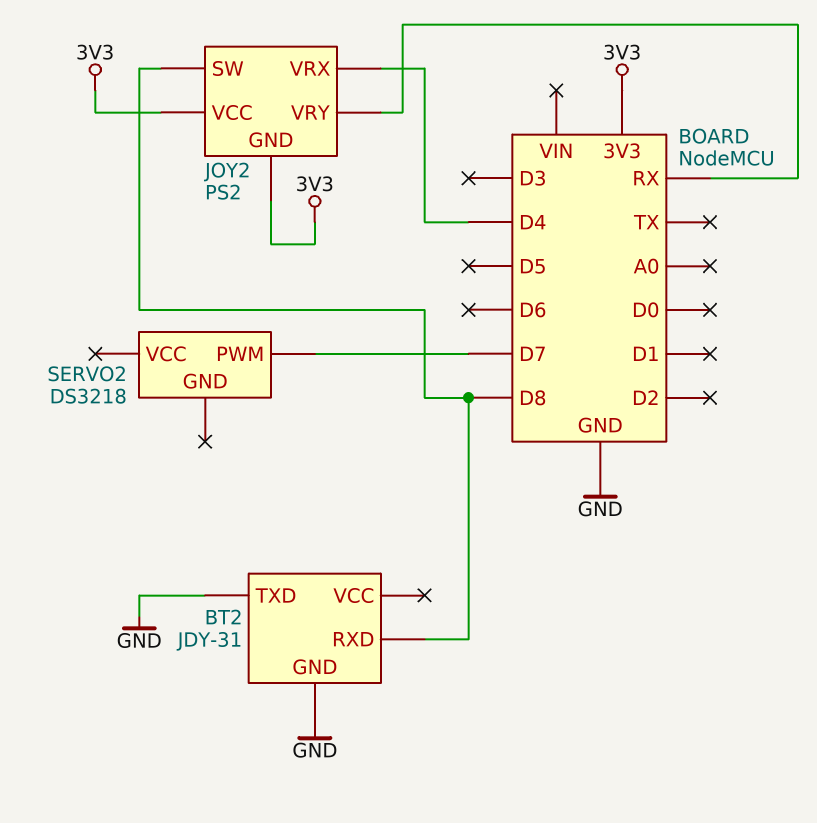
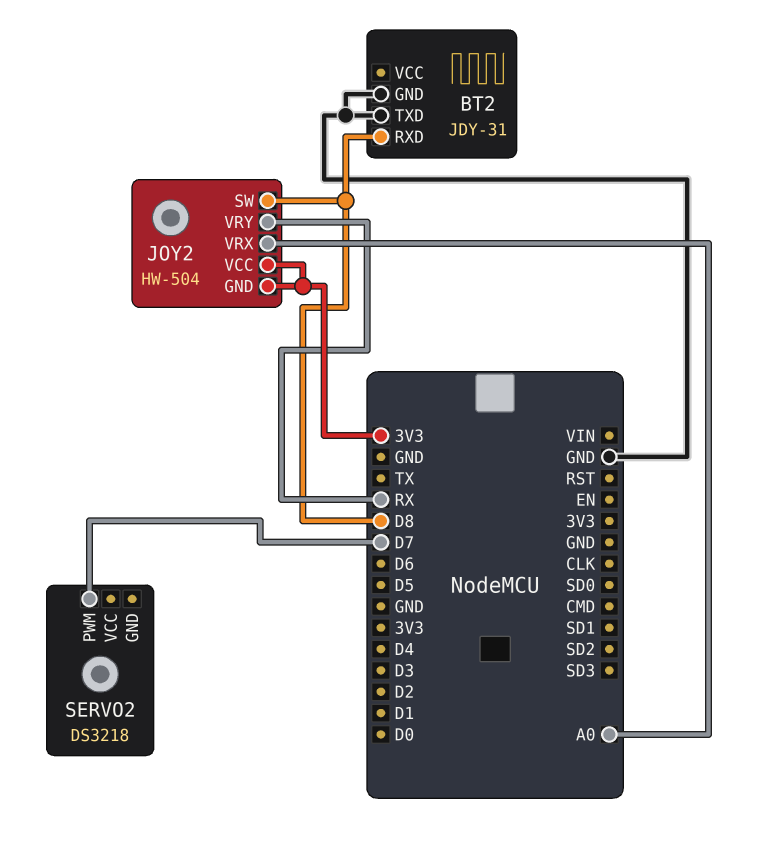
JOY2: PS2 -> HW-504
JOY2 pin VRX: D4 -> A0

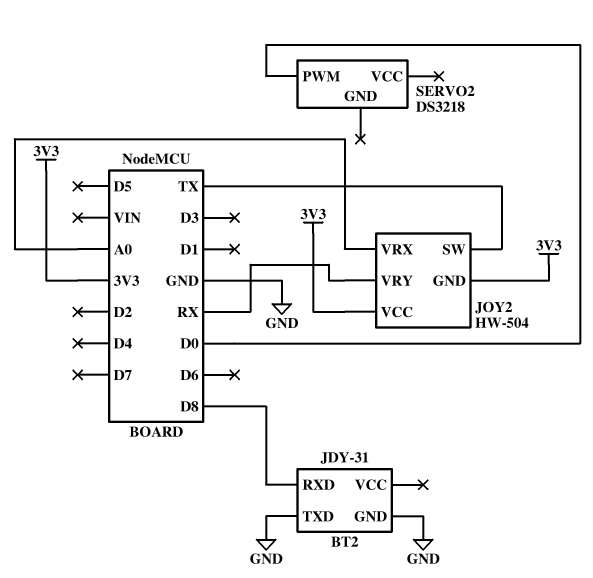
JOY2 pin SW: D8 -> TX
SERVO2 pin PWM: D7 -> D0

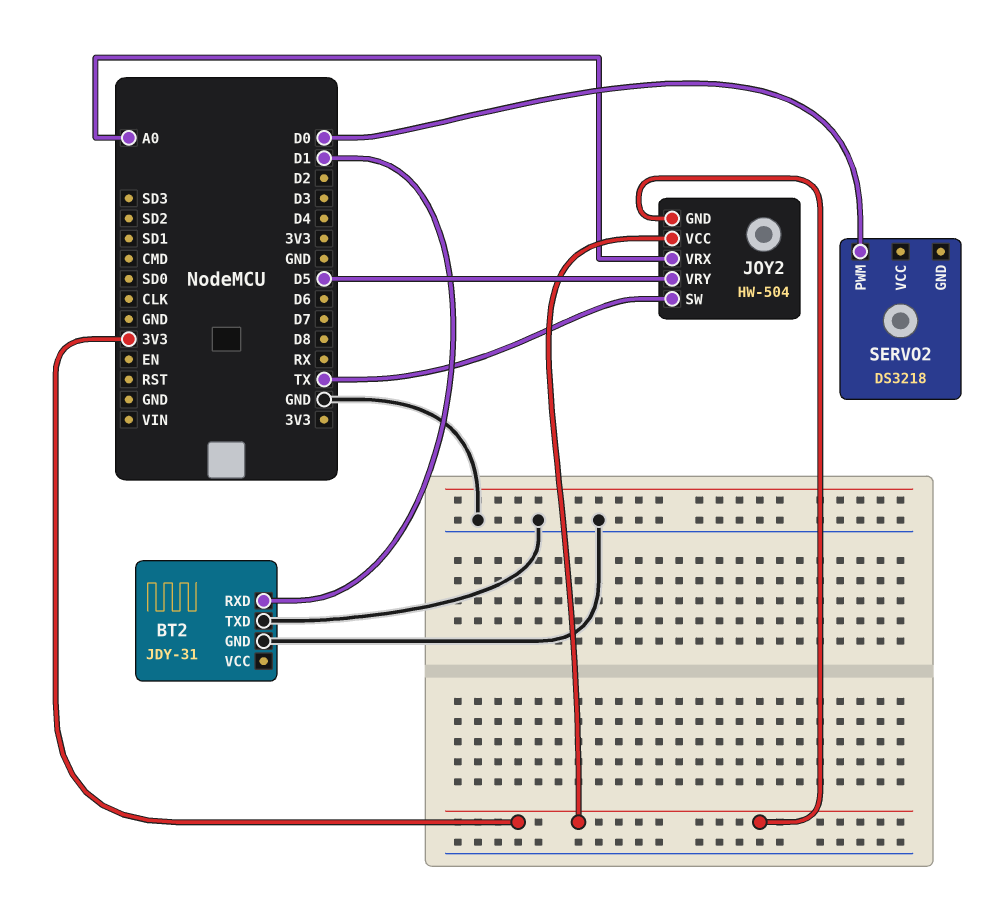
BT2 pin RXD: D8 -> D1
JOY2 pin VRY: RX -> D5

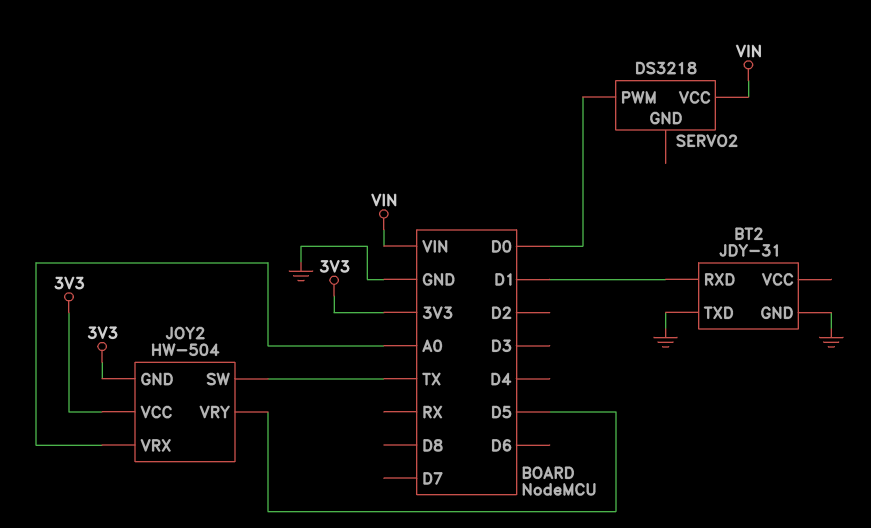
SERVO2 pin VCC: none -> VIN

